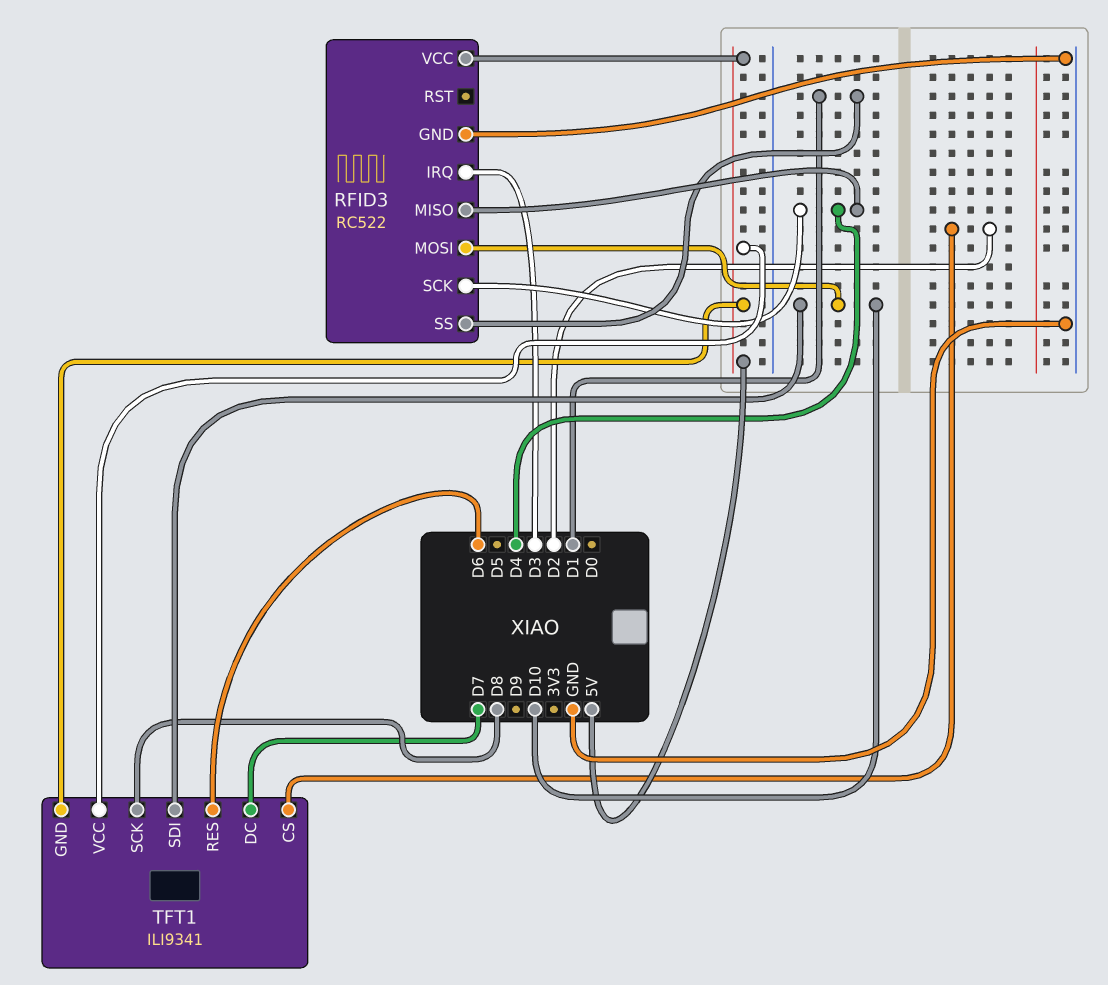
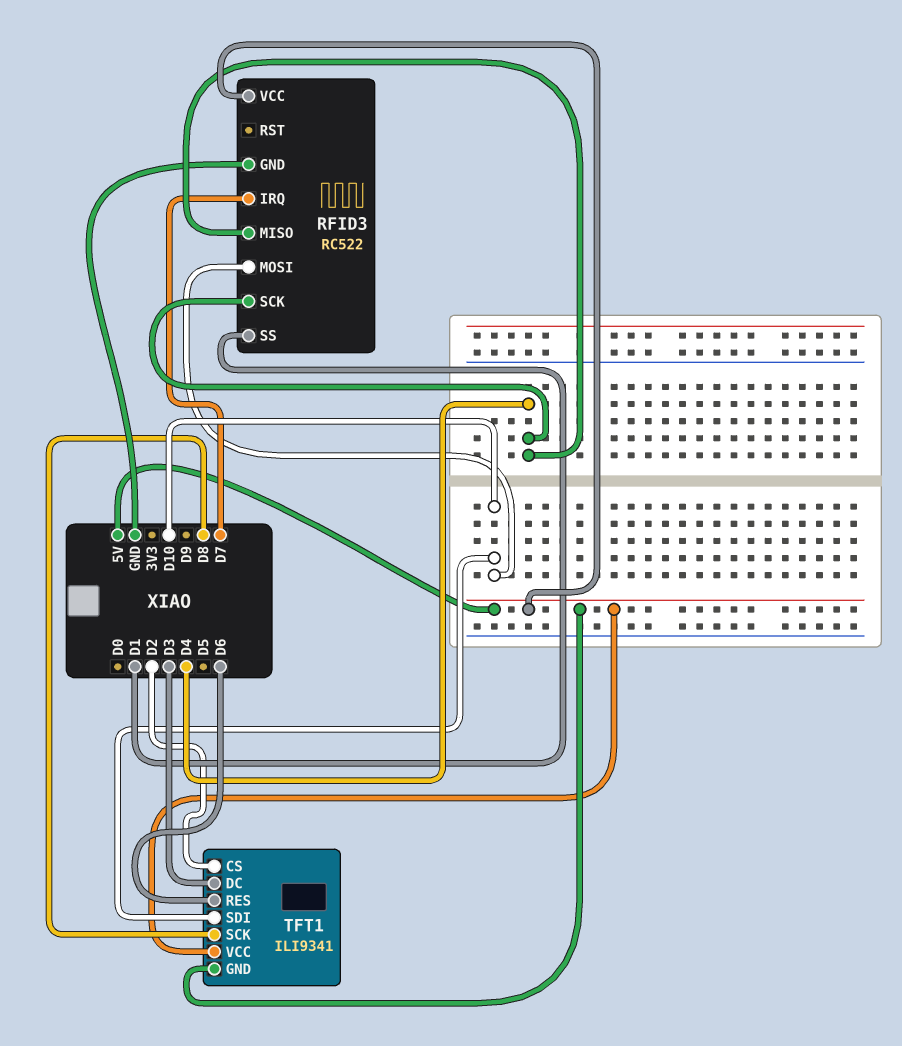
RFID3 pin IRQ: D3 -> D7
TFT1 pin DC: D7 -> D3

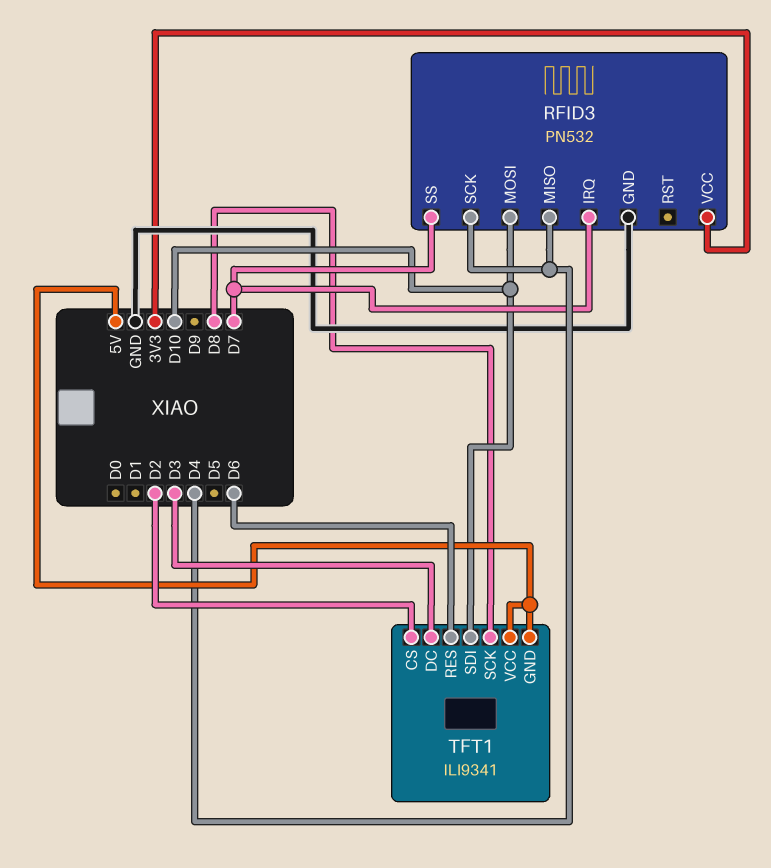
RFID3: RC522 -> PN532
RFID3 pin SS: D1 -> D7
RFID3 pin VCC: 5V -> 3V3

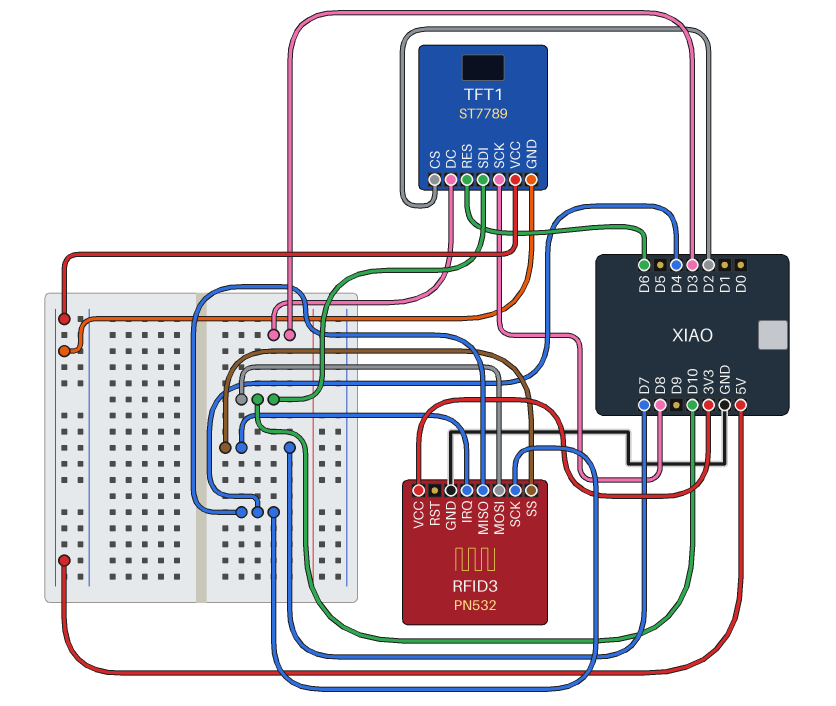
TFT1: ILI9341 -> ST7789

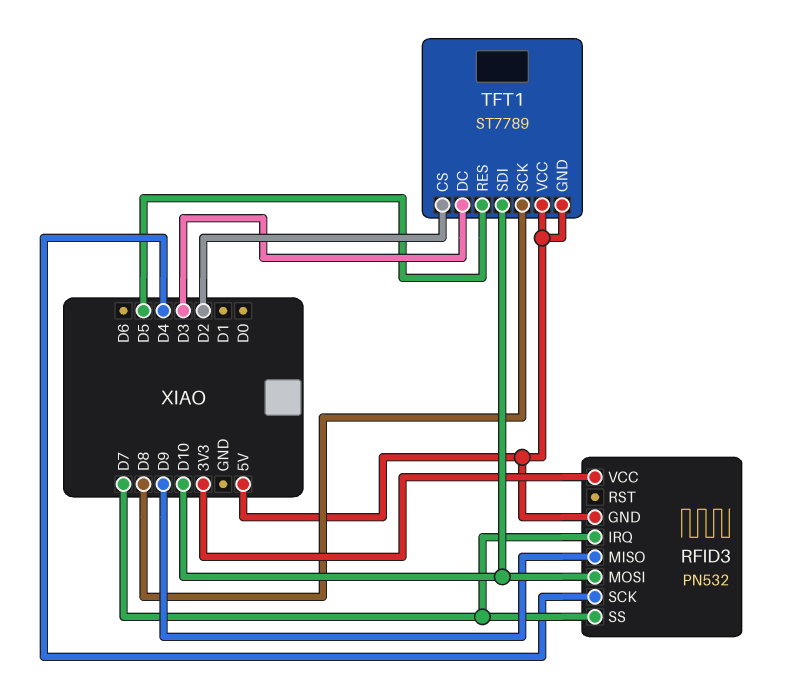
RFID3 pin GND: GND -> 5V
RFID3 pin MISO: D4 -> D9
TFT1 pin RES: D6 -> D5

